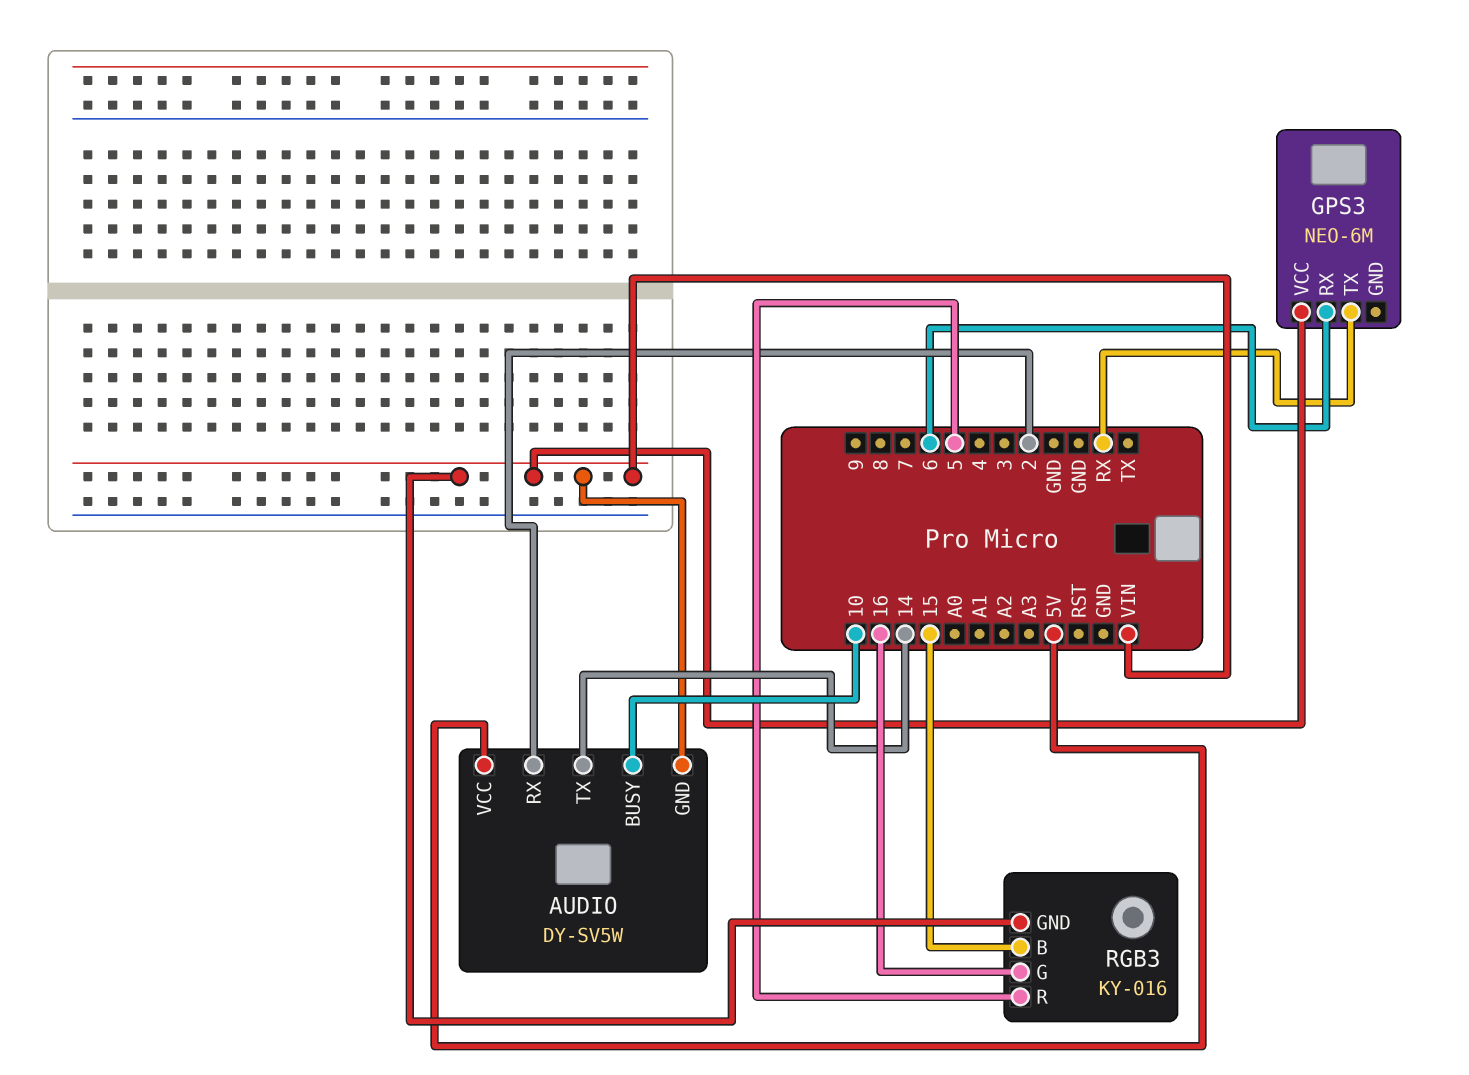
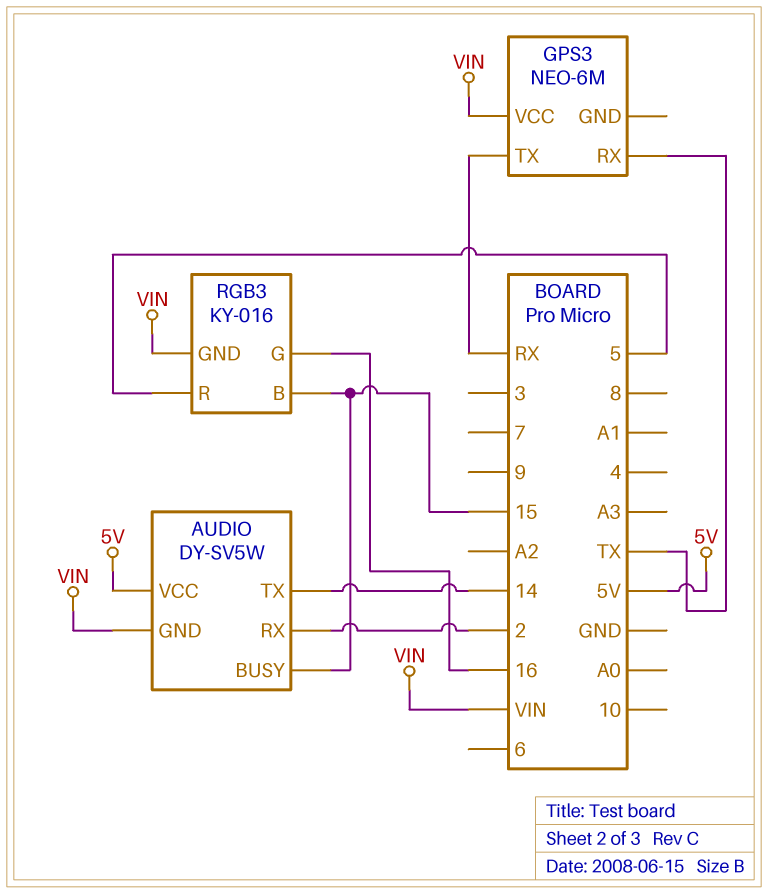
AUDIO pin BUSY: 10 -> 15
GPS3 pin RX: 6 -> TX

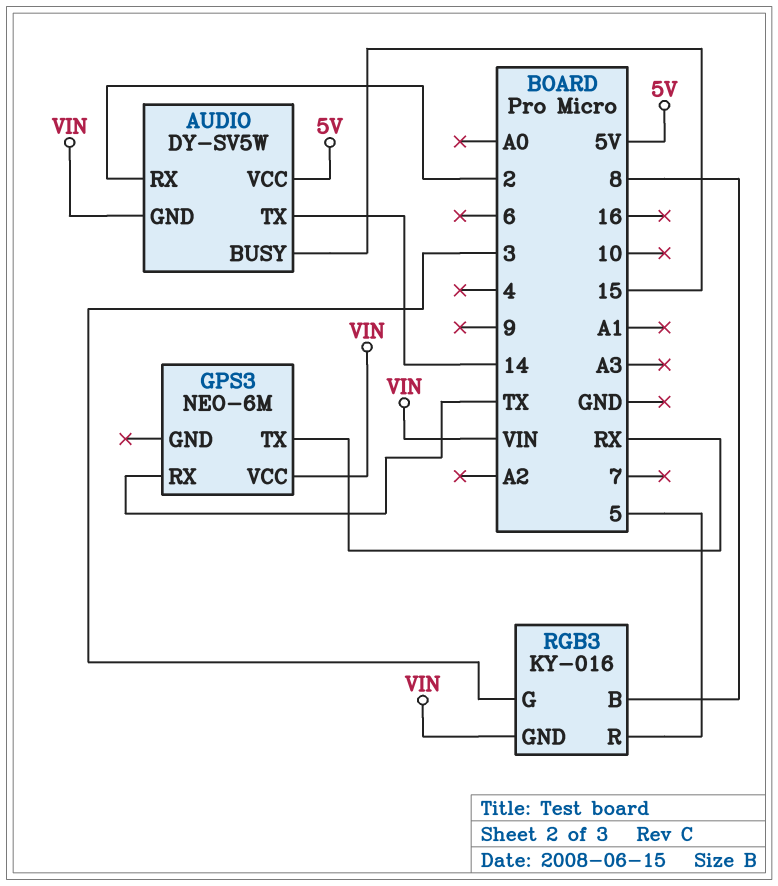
RGB3 pin B: 15 -> 8
RGB3 pin G: 16 -> 3

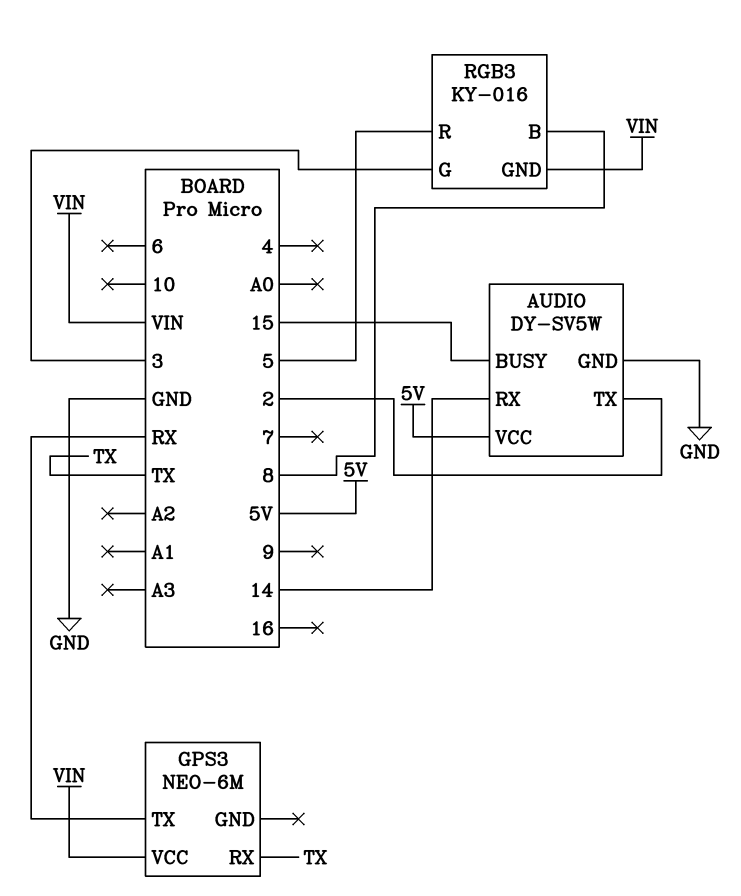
AUDIO pin GND: VIN -> GND
AUDIO pin RX: 2 -> 14
AUDIO pin TX: 14 -> 2

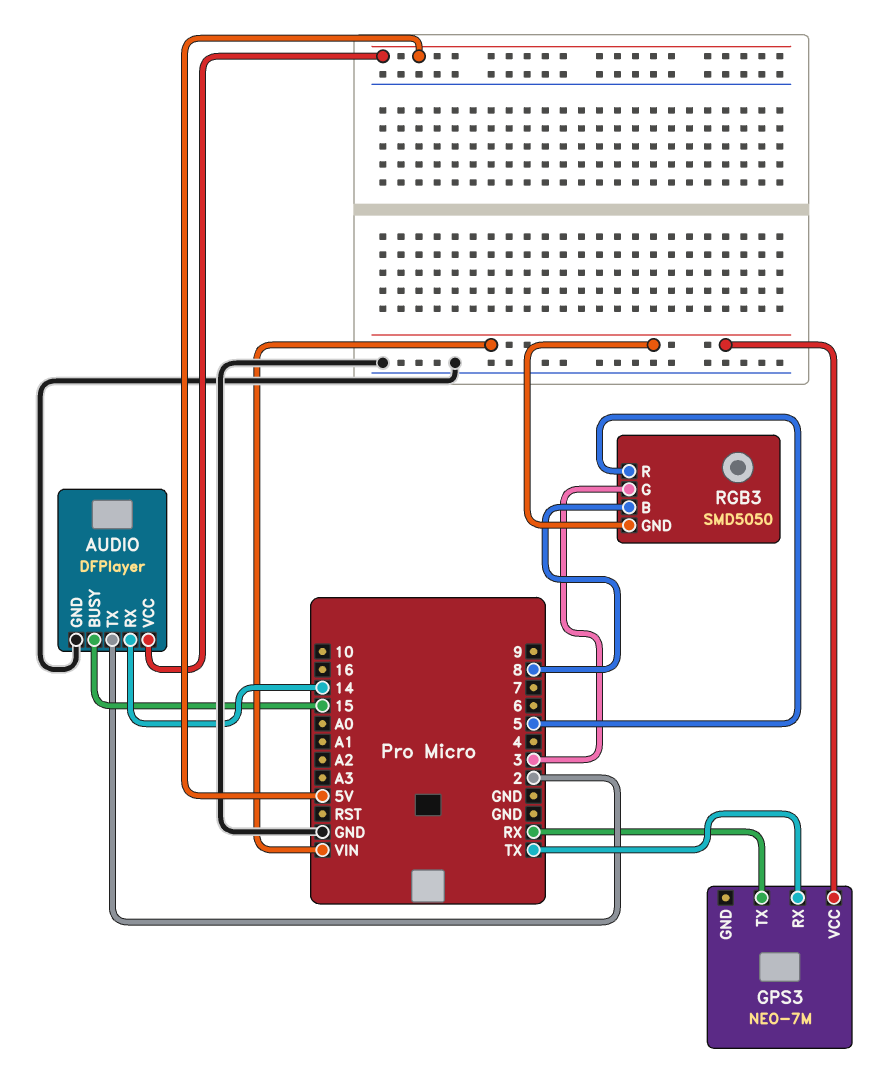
AUDIO: DY-SV5W -> DFPlayer
GPS3: NEO-6M -> NEO-7M
RGB3: KY-016 -> SMD5050

